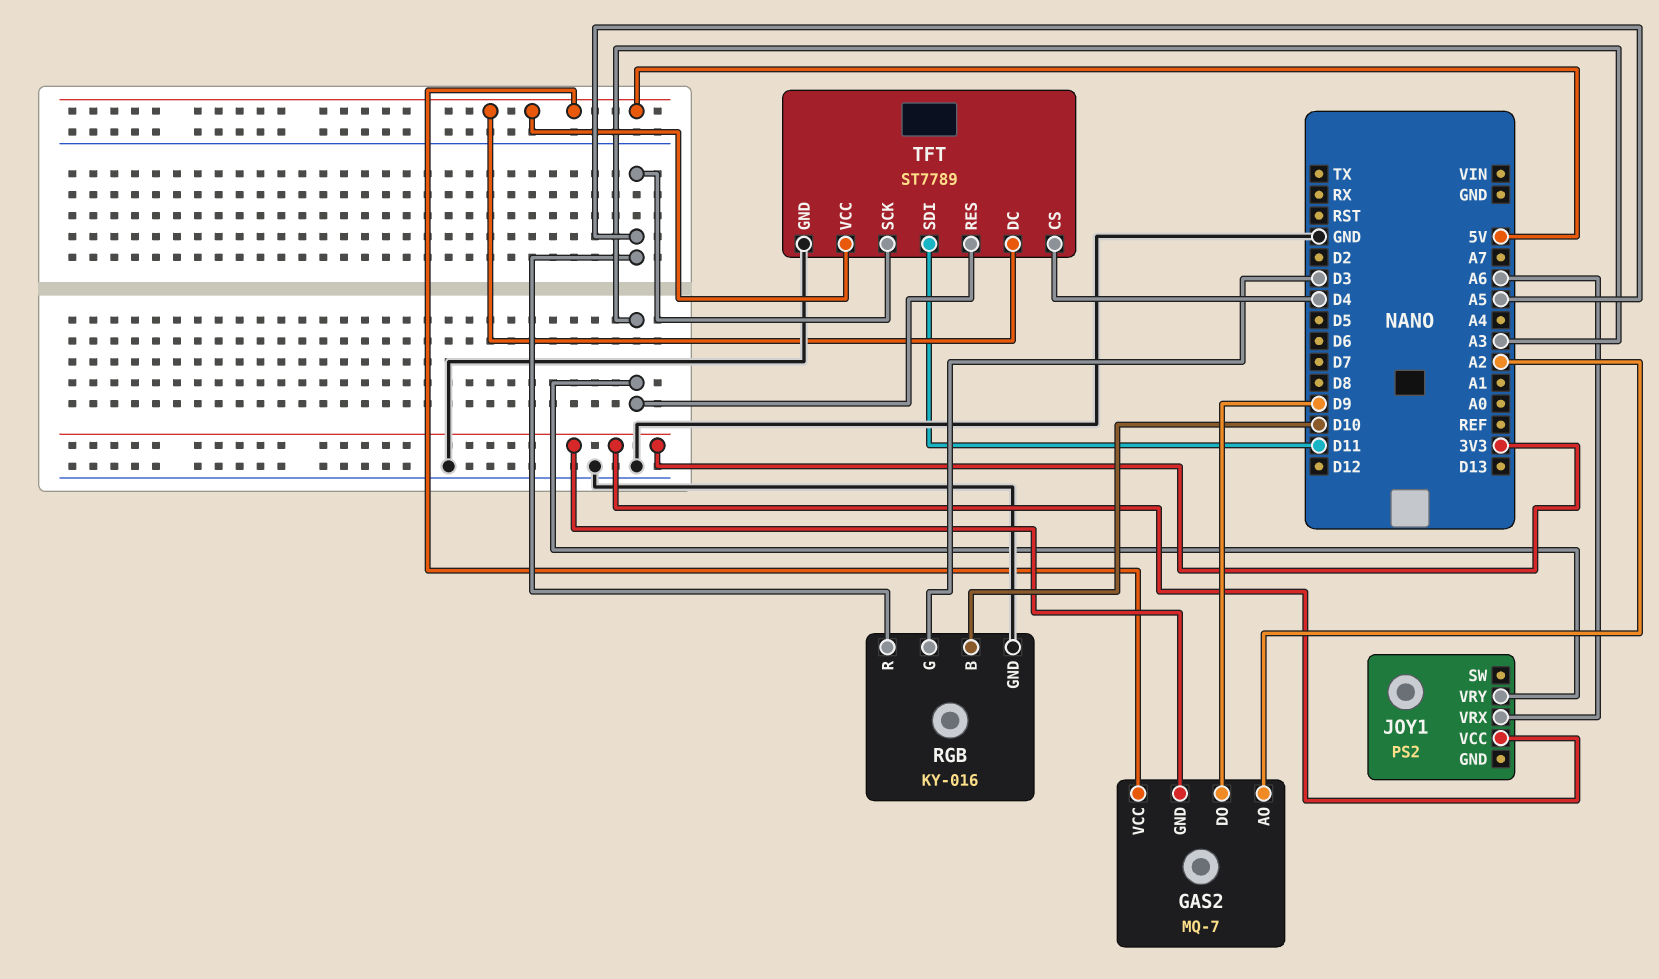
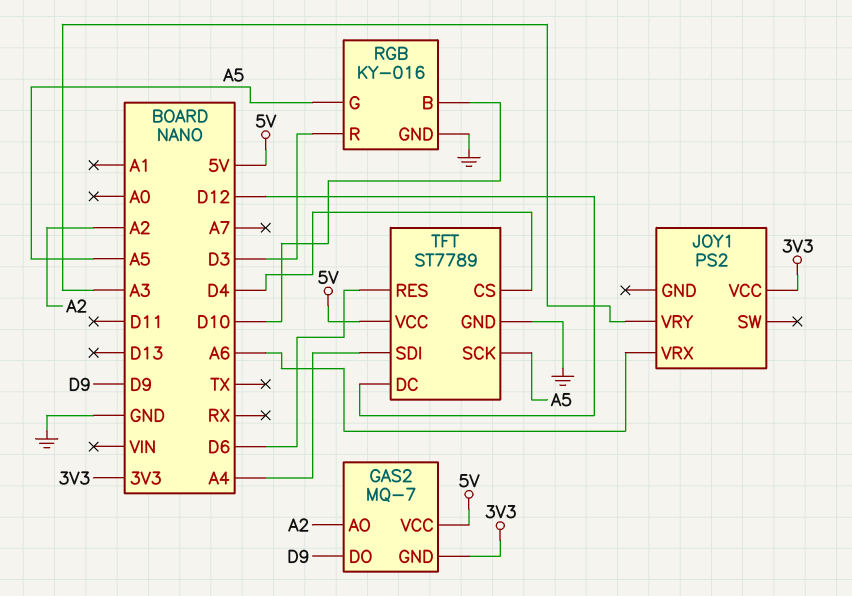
RGB pin G: D3 -> A5
RGB pin R: A5 -> D3
TFT pin DC: 5V -> D12
TFT pin RES: A3 -> D6
TFT pin SDI: D11 -> A4

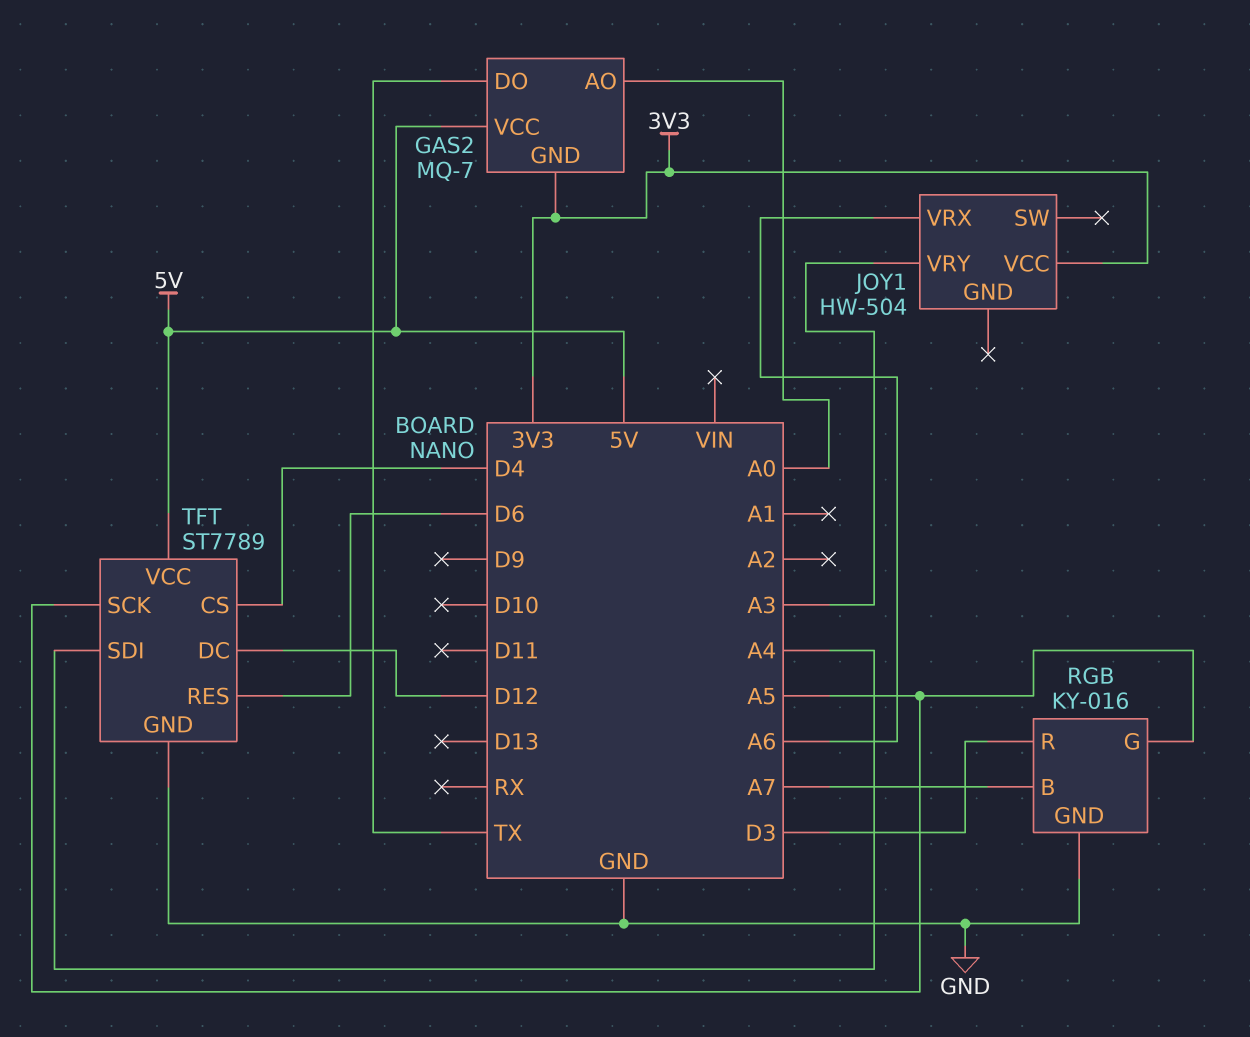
GAS2 pin AO: A2 -> A0
GAS2 pin DO: D9 -> TX
JOY1: PS2 -> HW-504
RGB pin B: D10 -> A7

